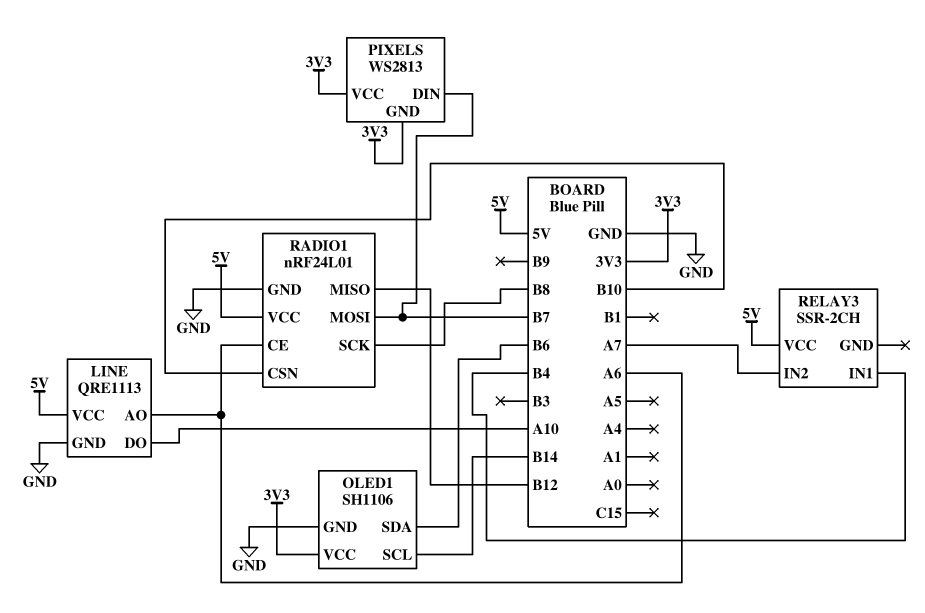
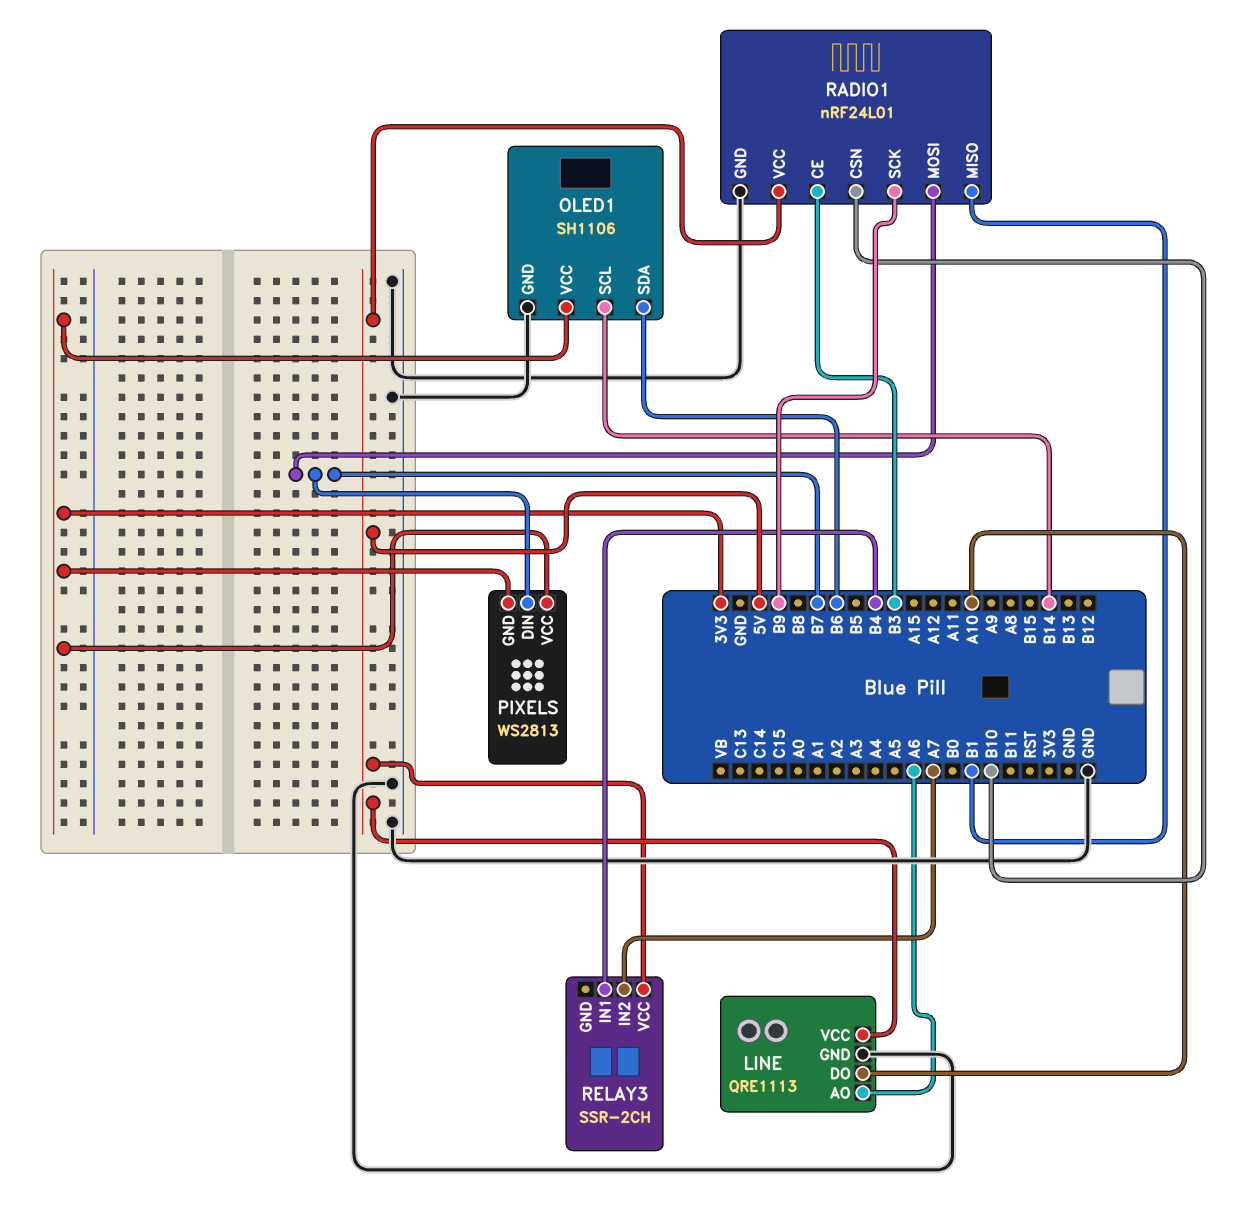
RADIO1 pin CE: A6 -> B3
RADIO1 pin MISO: B12 -> B1
RADIO1 pin SCK: B8 -> B9

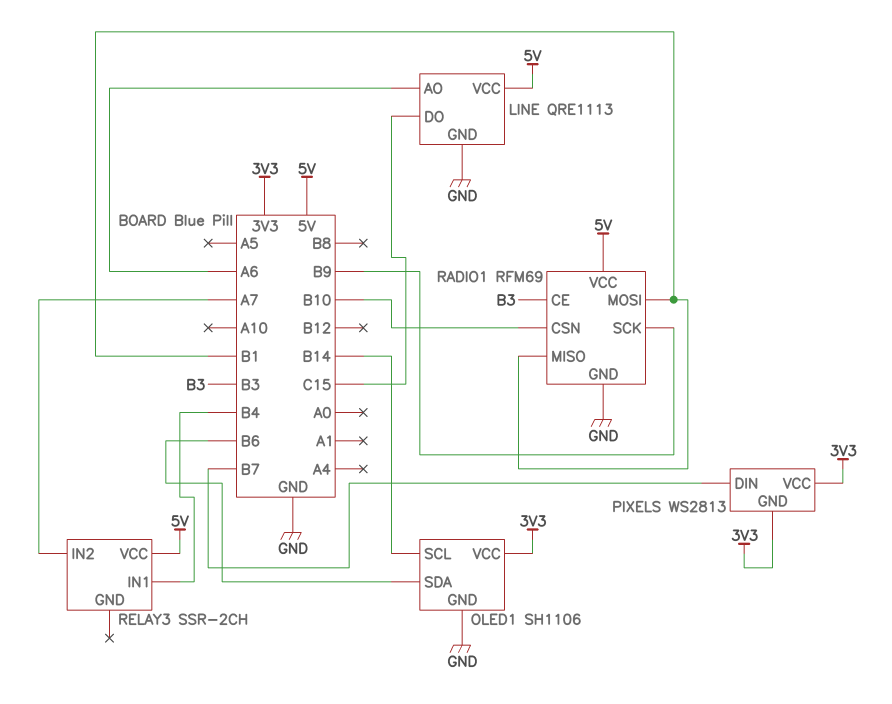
LINE pin DO: A10 -> C15
RADIO1: nRF24L01 -> RFM69
RADIO1 pin MOSI: B7 -> B1

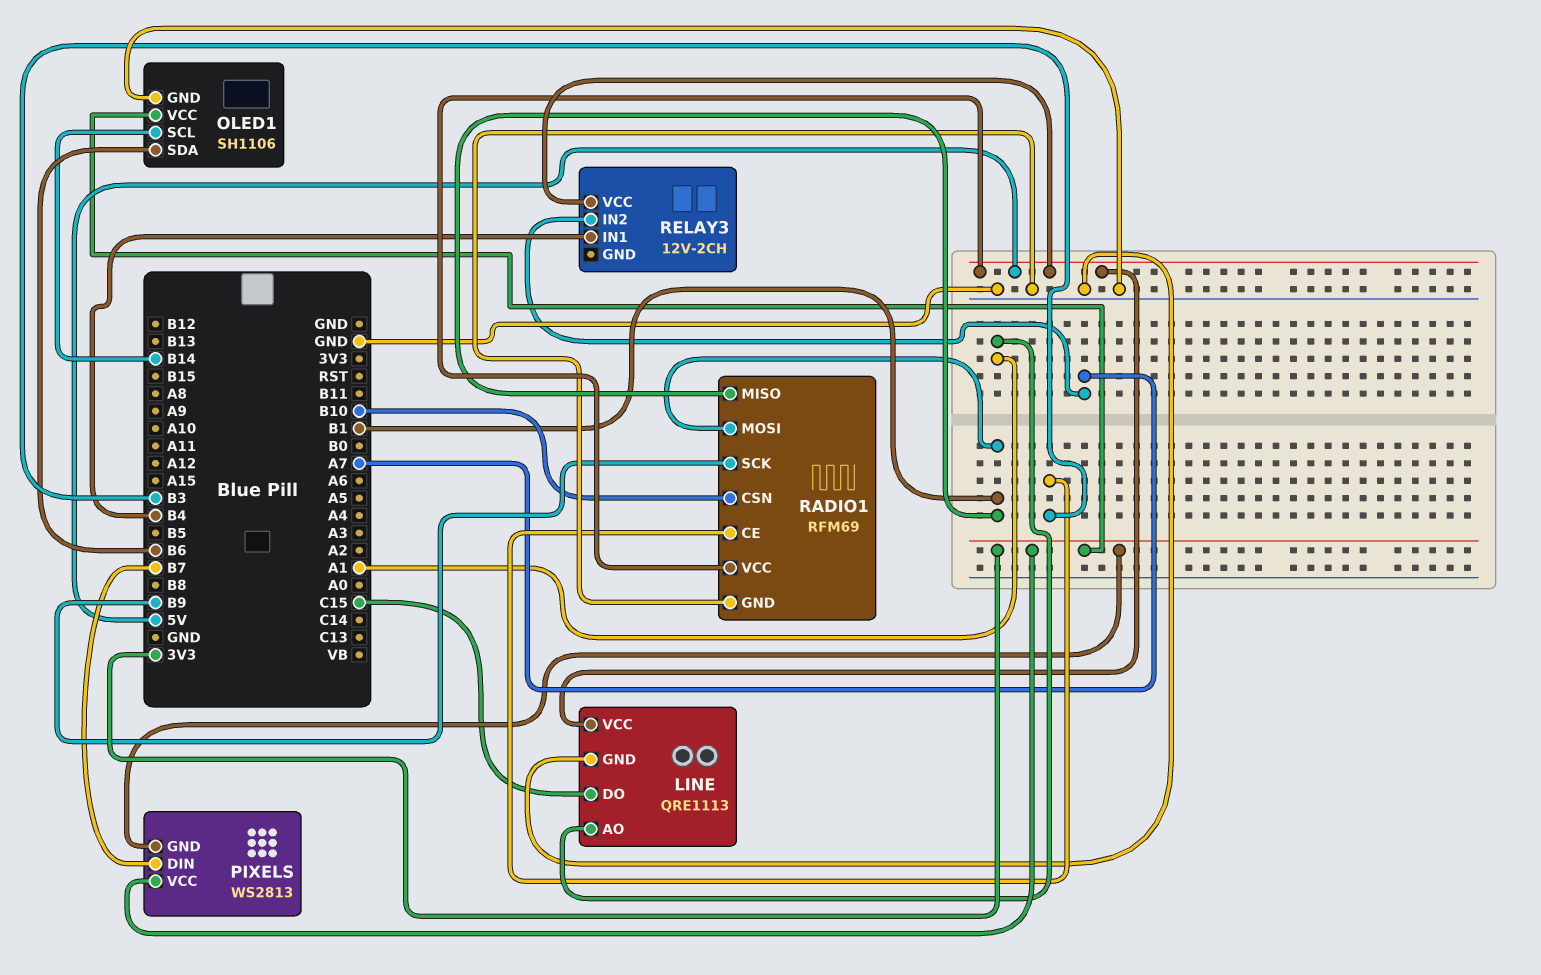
LINE pin AO: A6 -> A1
RELAY3: SSR-2CH -> 12V-2CH

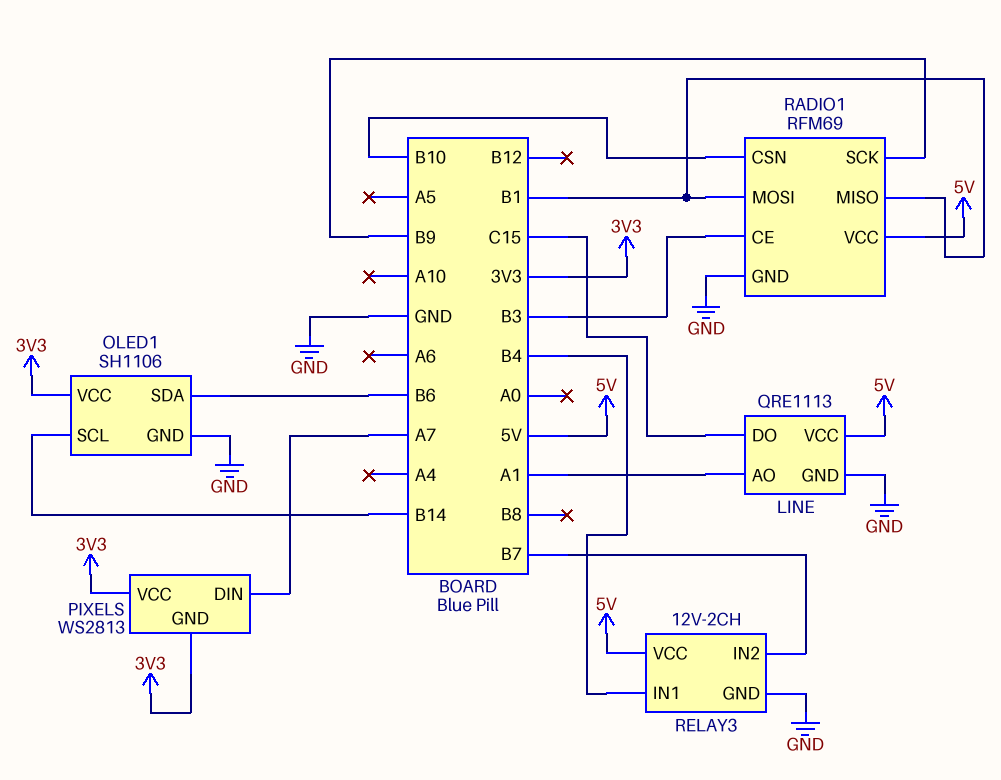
PIXELS pin DIN: B7 -> A7
RELAY3 pin GND: none -> GND
RELAY3 pin IN2: A7 -> B7

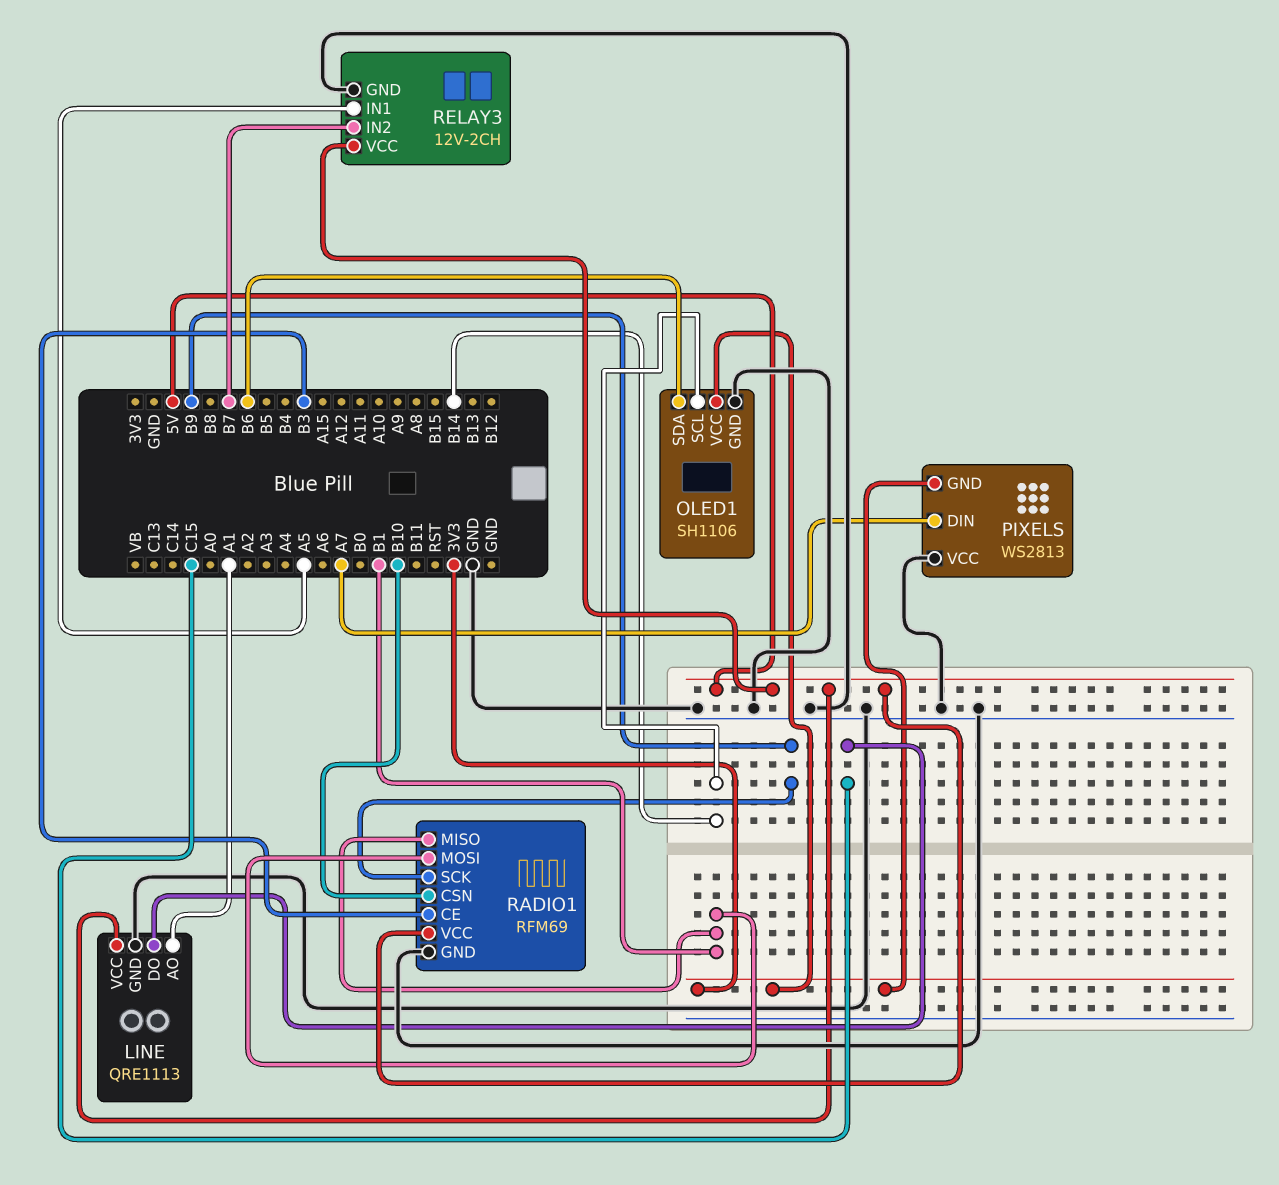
PIXELS pin VCC: 3V3 -> GND
RELAY3 pin IN1: B4 -> A5

